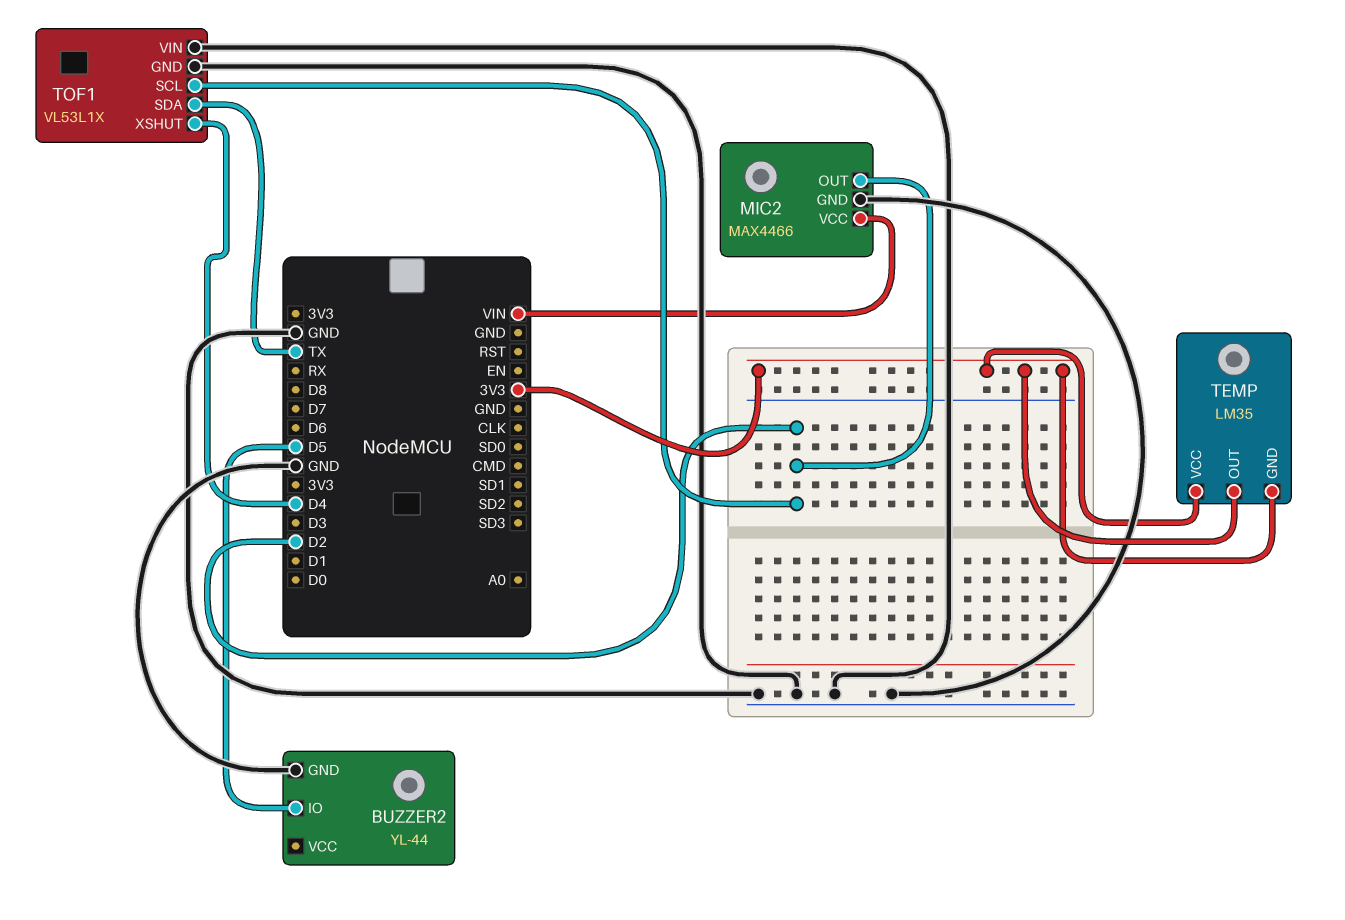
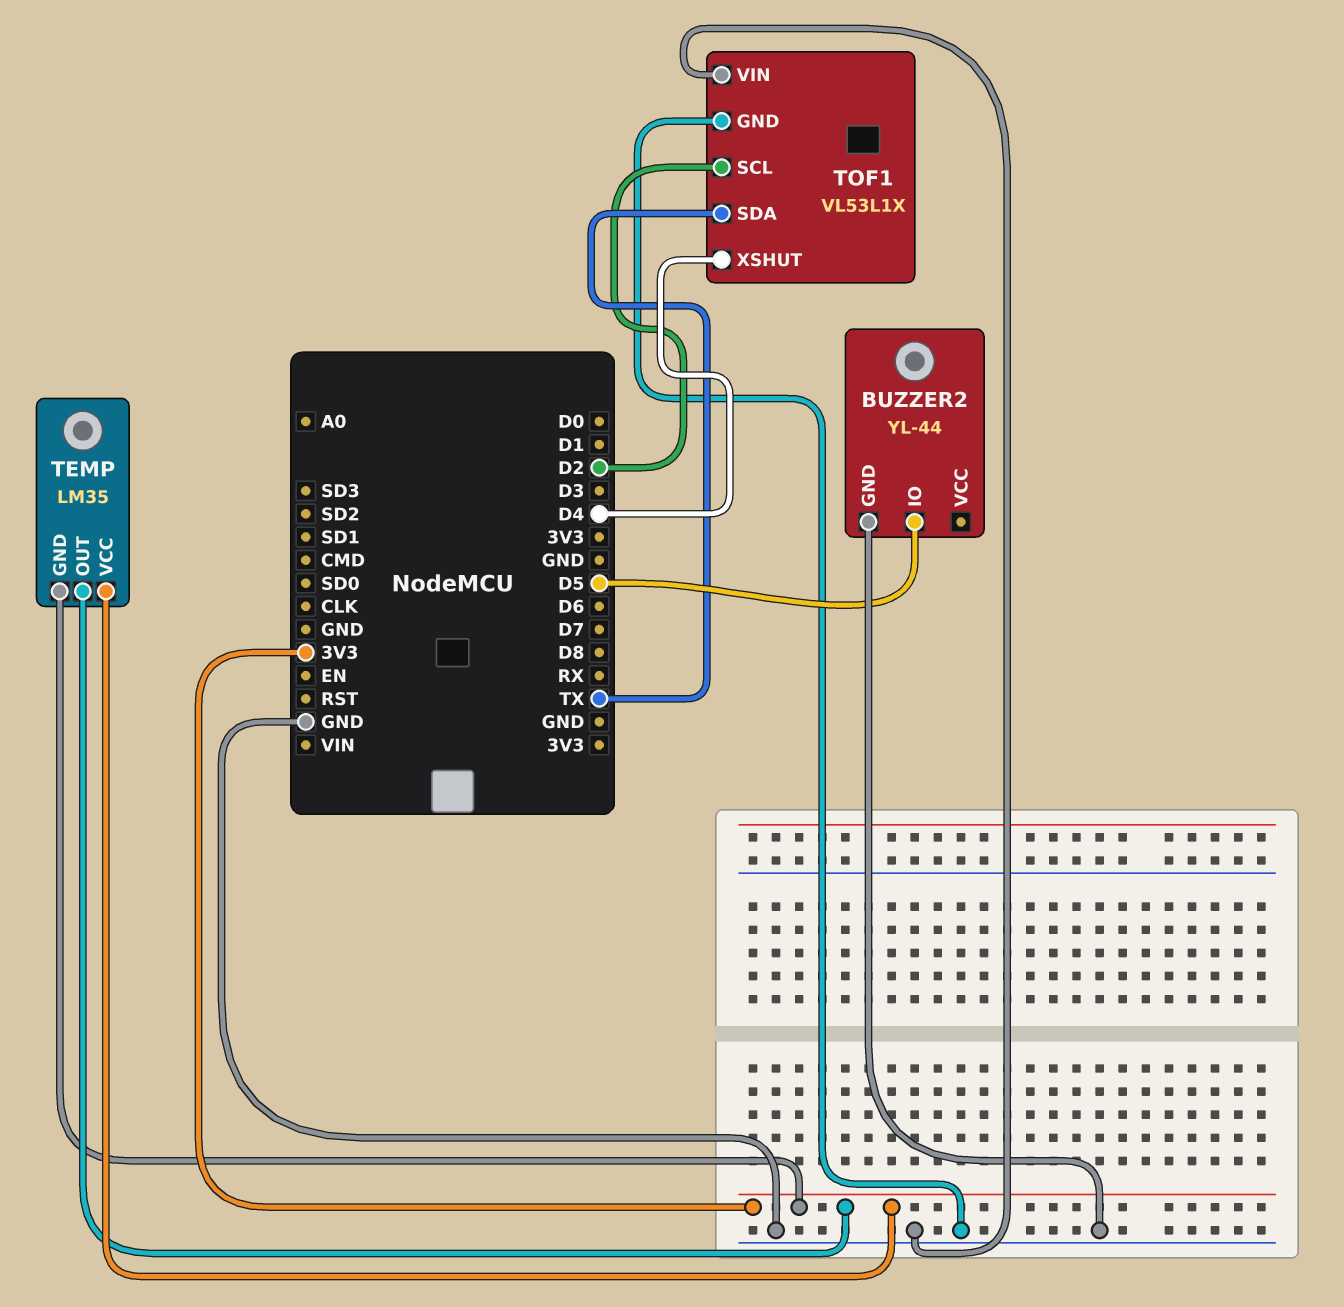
MIC2: MAX4466 -> none
MIC2 pin GND: GND -> none
MIC2 pin OUT: D2 -> none
MIC2 pin VCC: VIN -> none

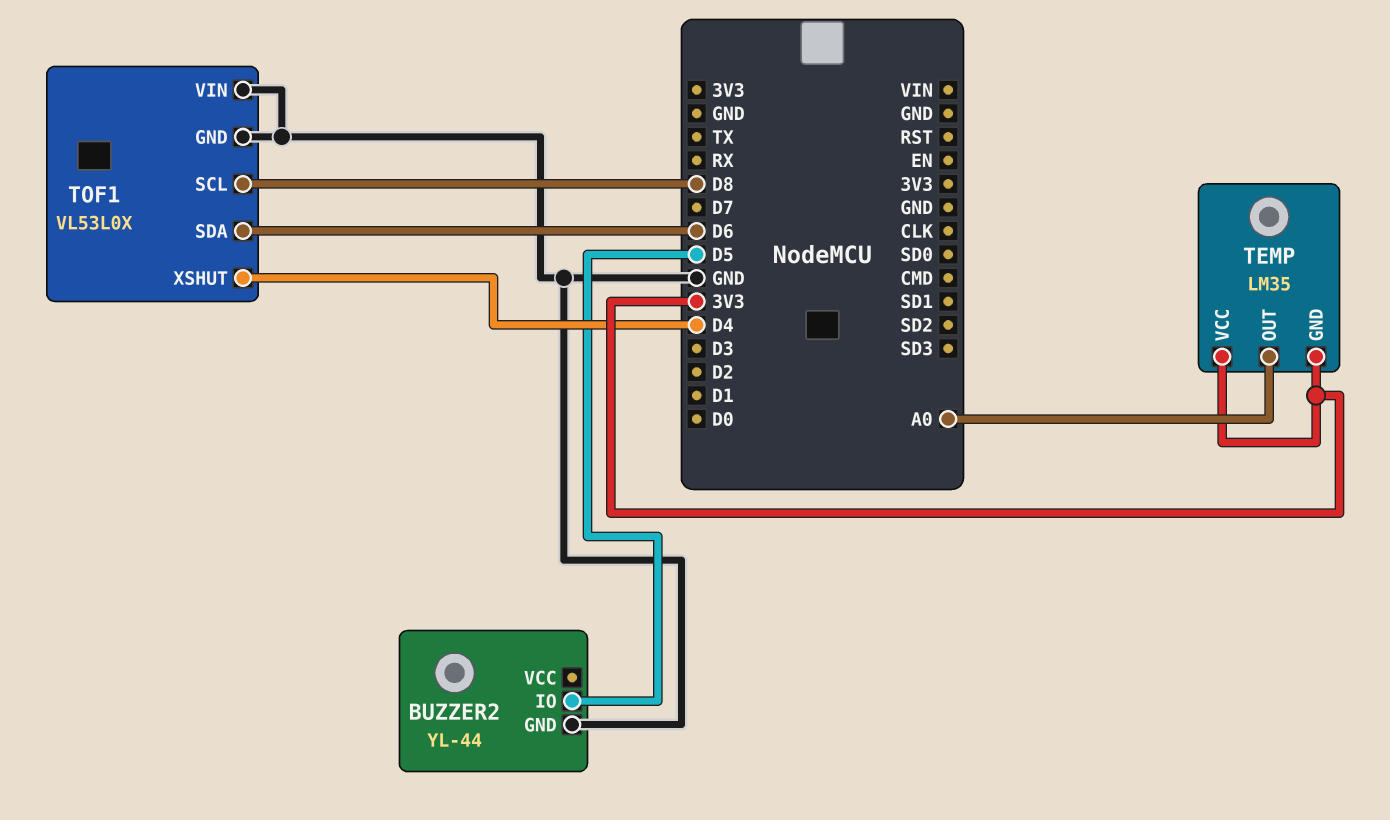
TEMP pin OUT: 3V3 -> A0
TOF1: VL53L1X -> VL53L0X
TOF1 pin SCL: D2 -> D8
TOF1 pin SDA: TX -> D6

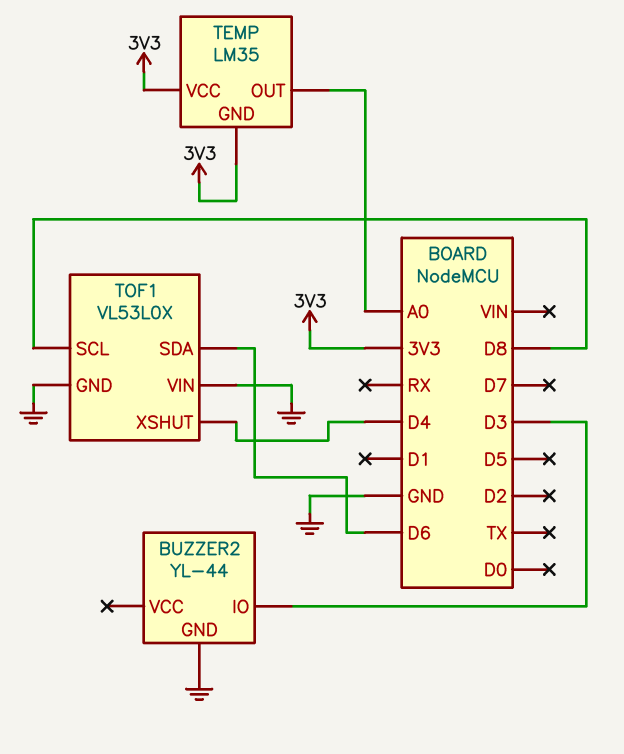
BUZZER2 pin IO: D5 -> D3

